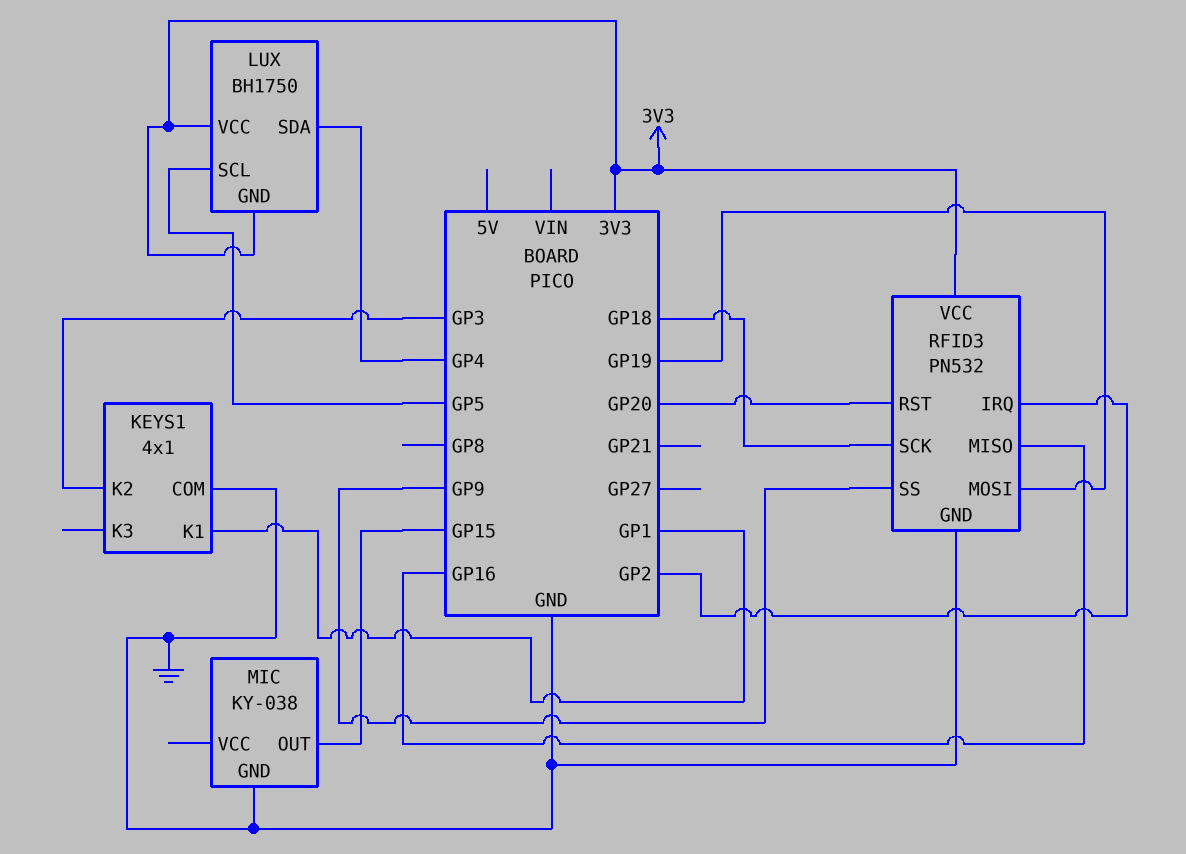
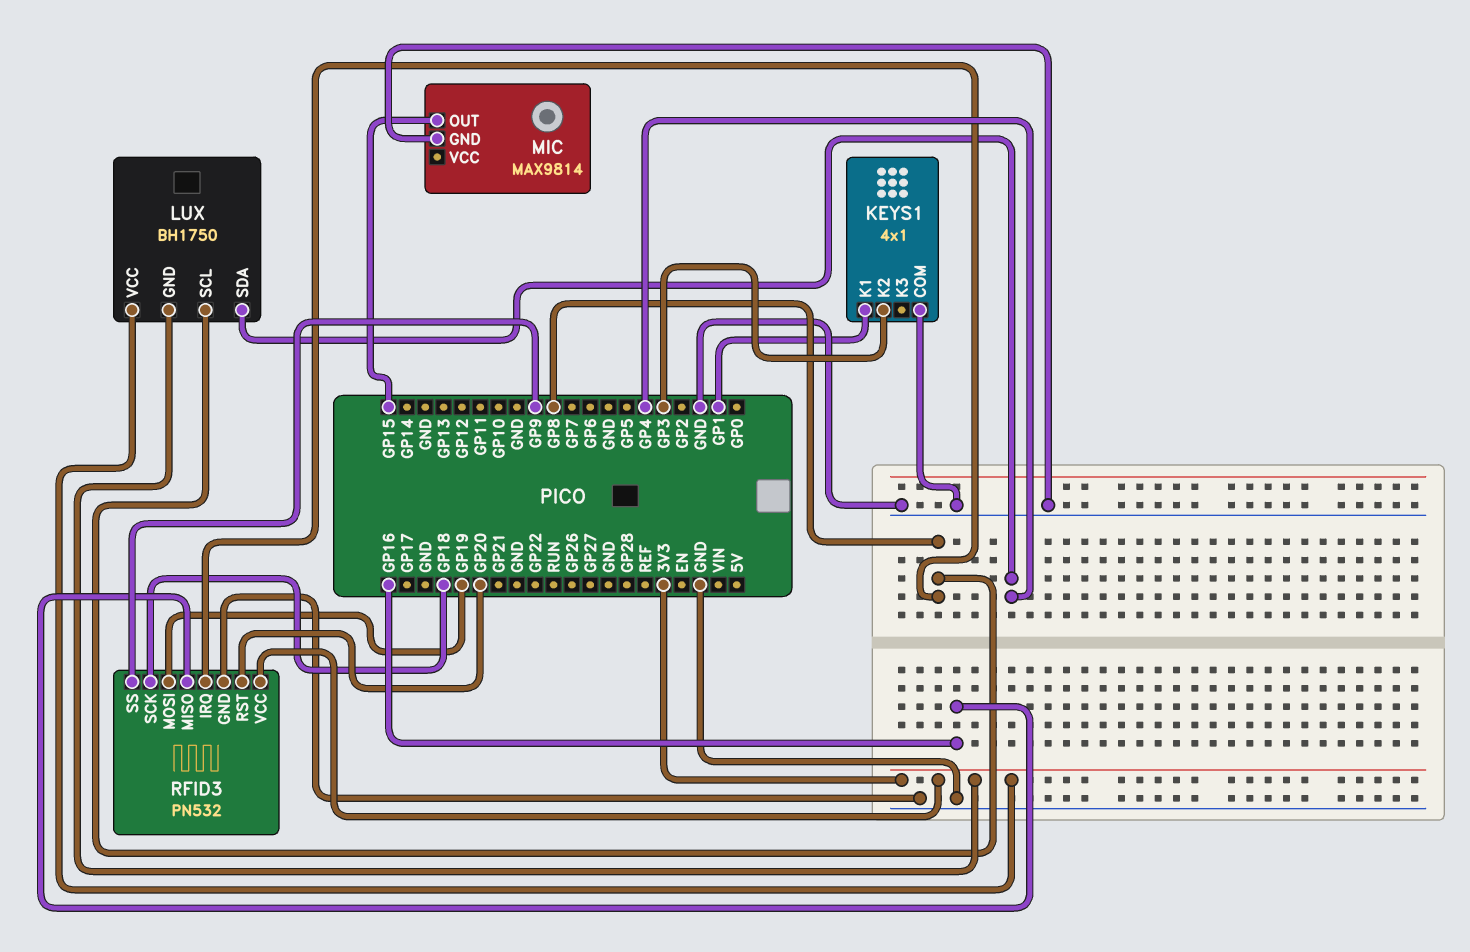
LUX pin SCL: GP5 -> GP8
MIC: KY-038 -> MAX9814
RFID3 pin IRQ: GP2 -> GP8

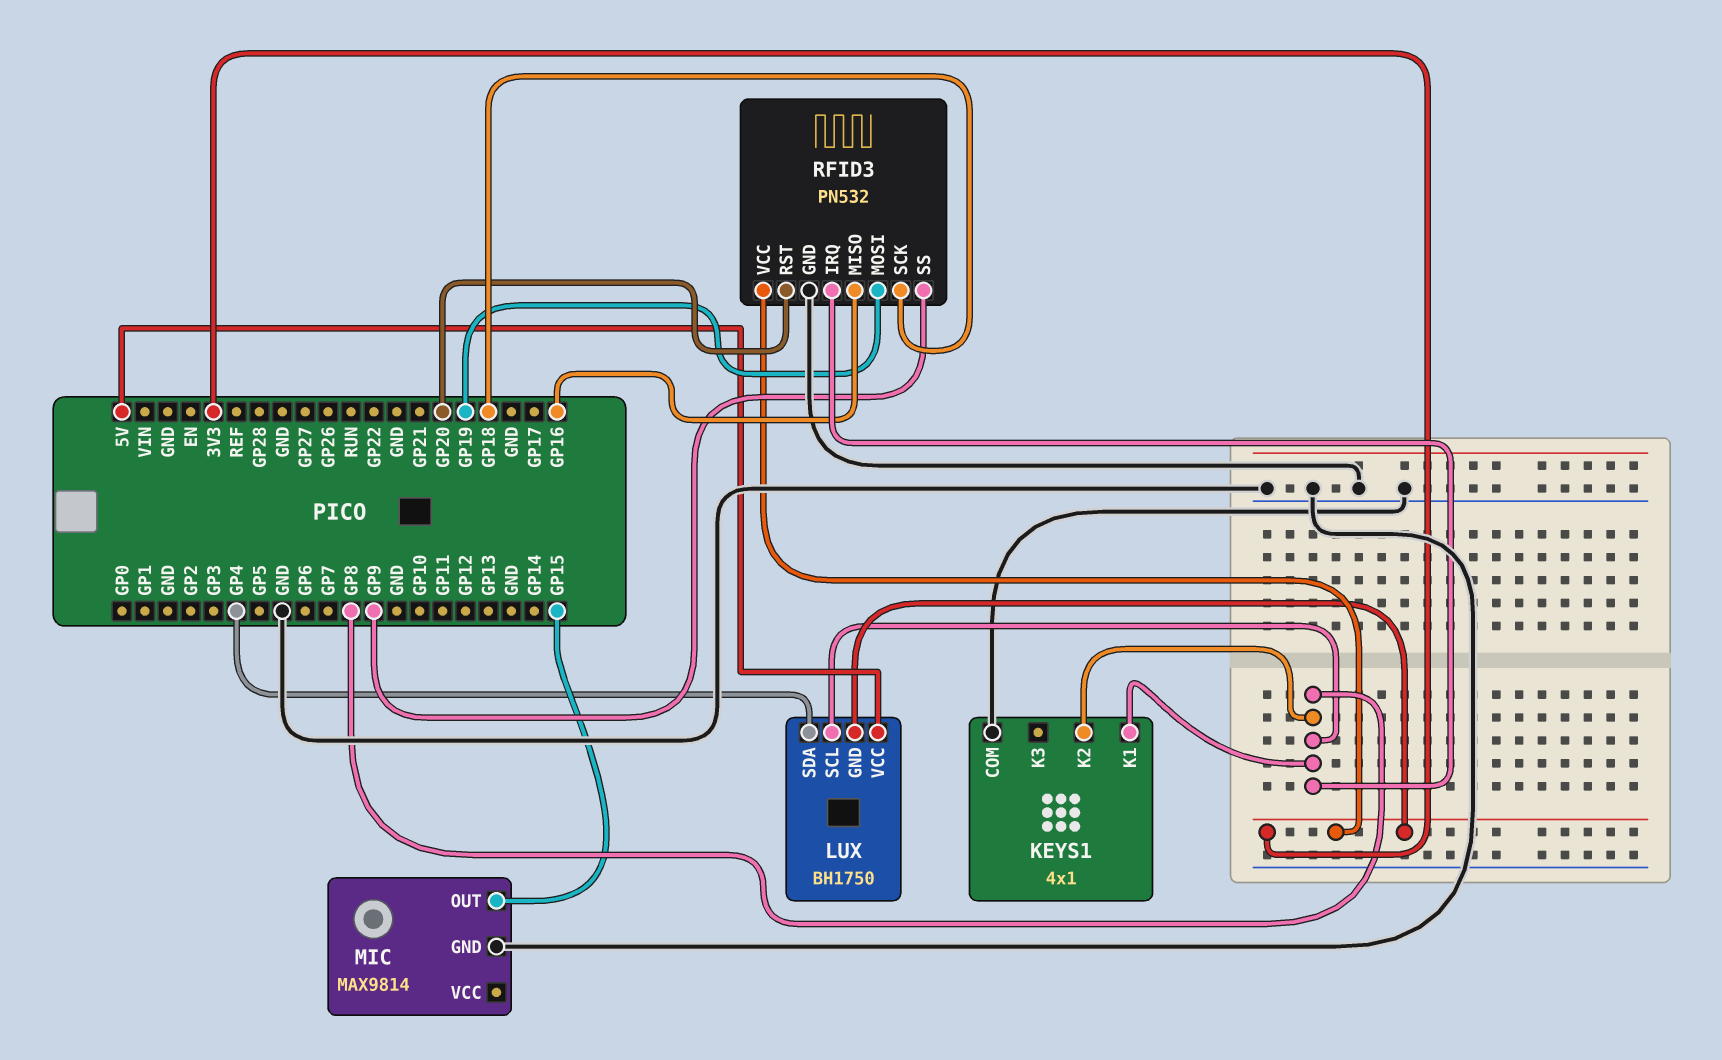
KEYS1 pin K1: GP1 -> GP8
KEYS1 pin K2: GP3 -> GP8
LUX pin VCC: 3V3 -> 5V

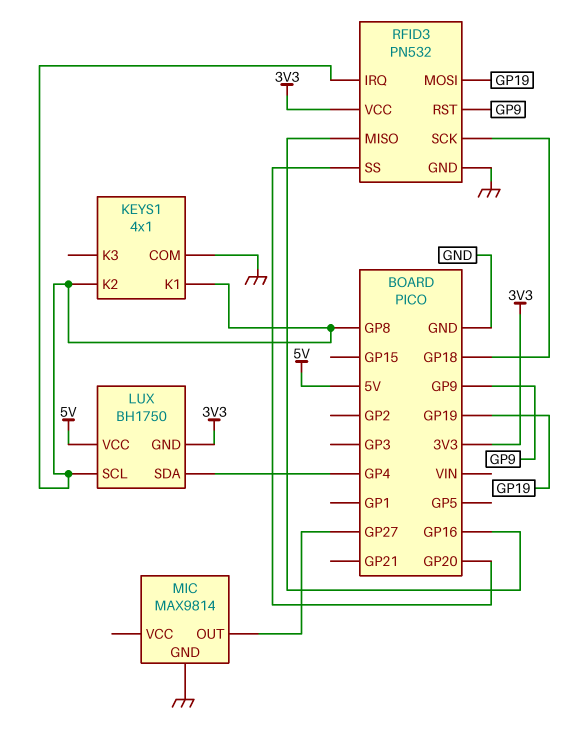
MIC pin OUT: GP15 -> GP27
RFID3 pin RST: GP20 -> GP9
RFID3 pin SS: GP9 -> GP20

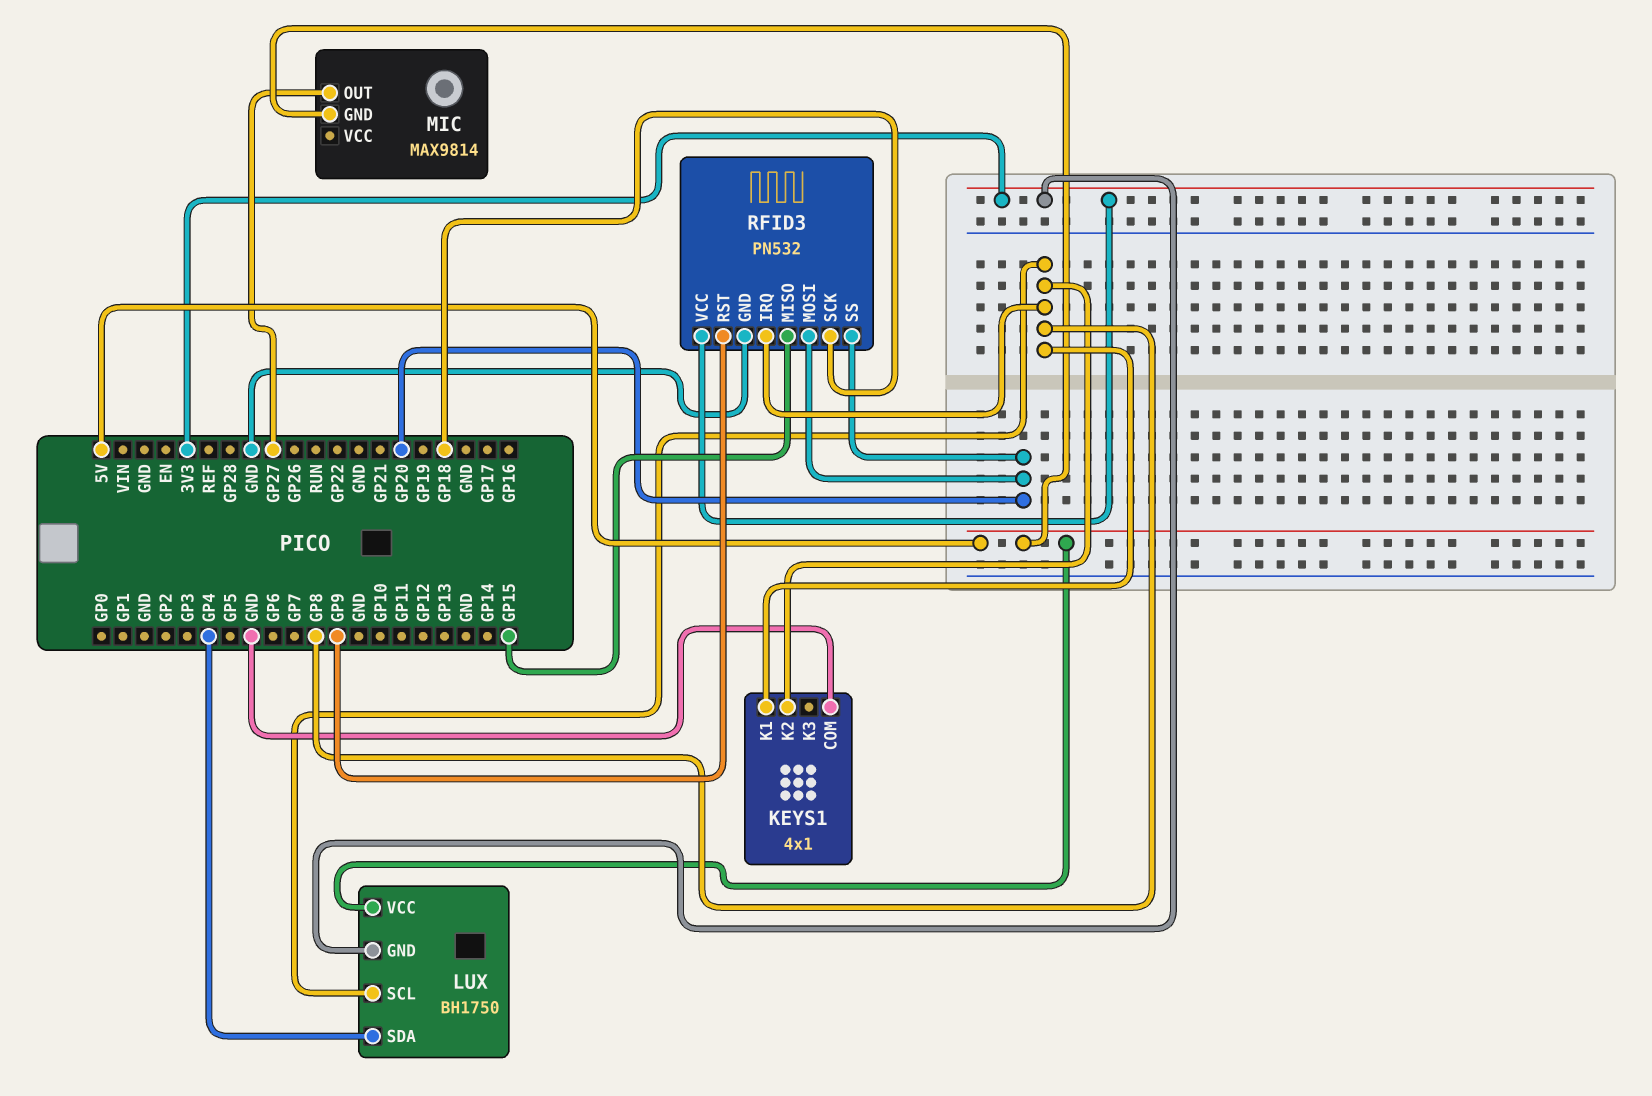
MIC pin GND: GND -> 5V
RFID3 pin MISO: GP16 -> GP15
RFID3 pin MOSI: GP19 -> GP20

